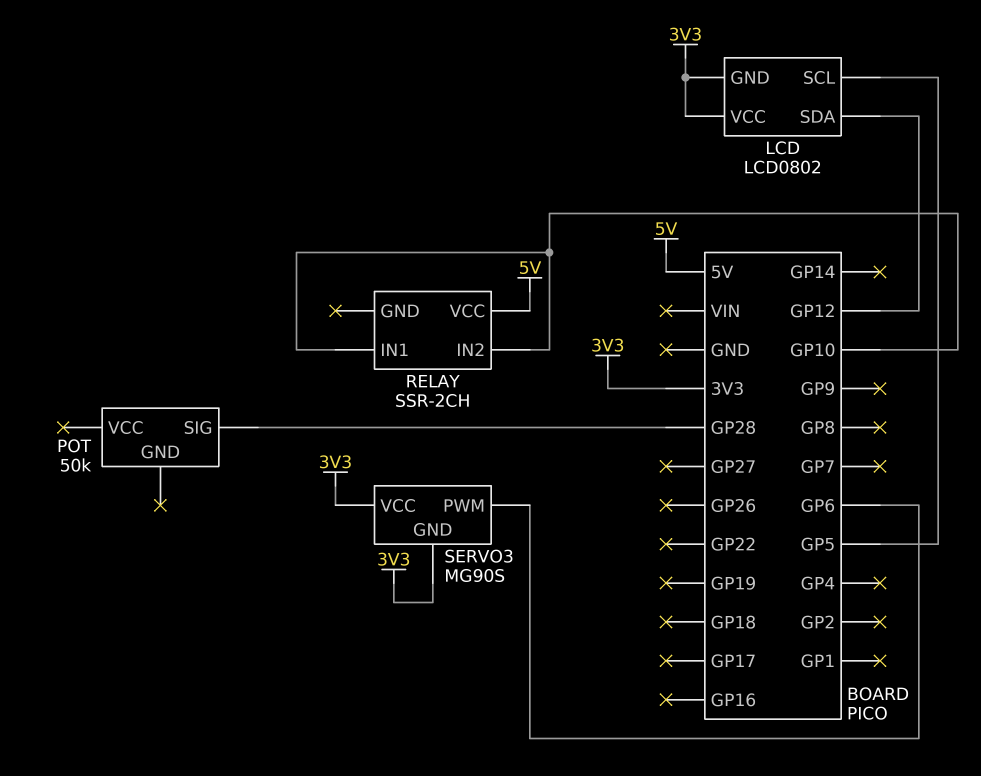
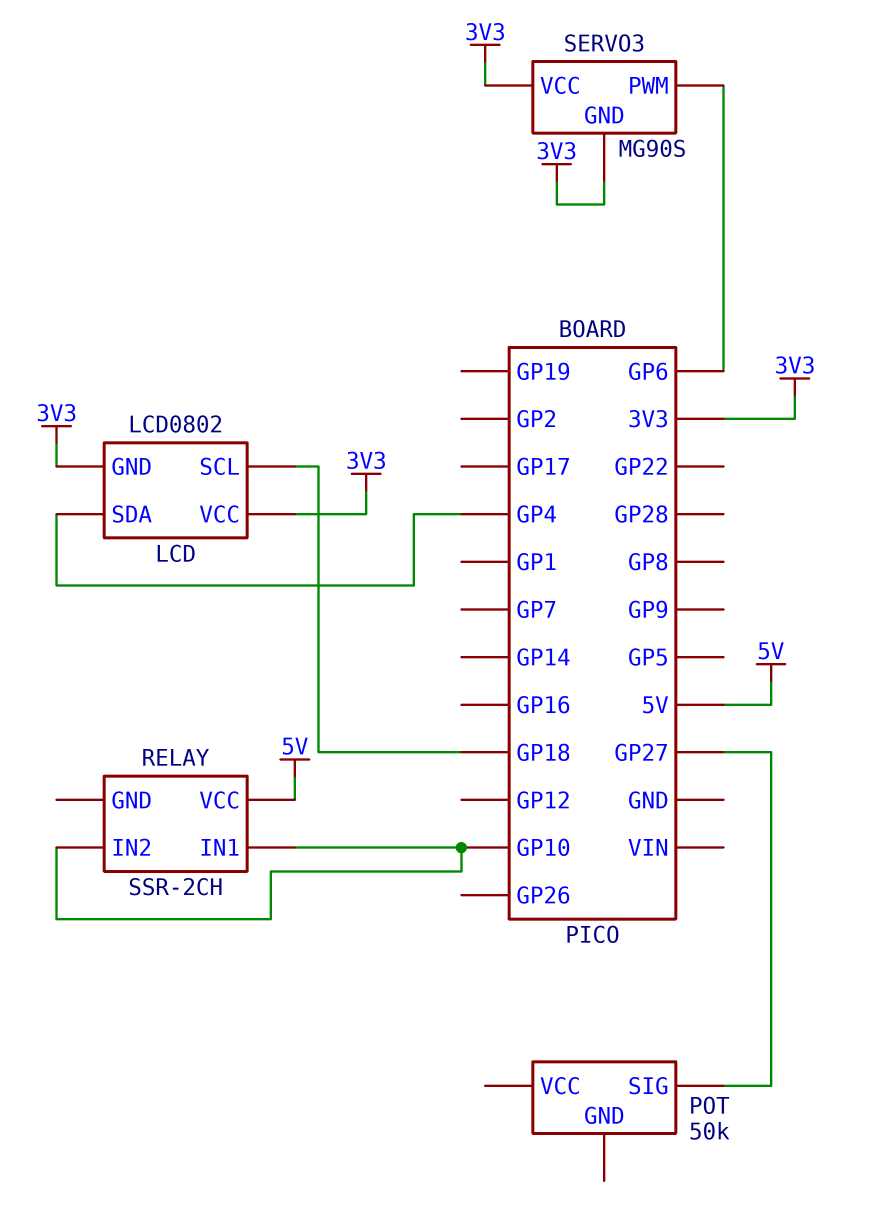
LCD pin SCL: GP5 -> GP18
LCD pin SDA: GP12 -> GP4
POT pin SIG: GP28 -> GP27

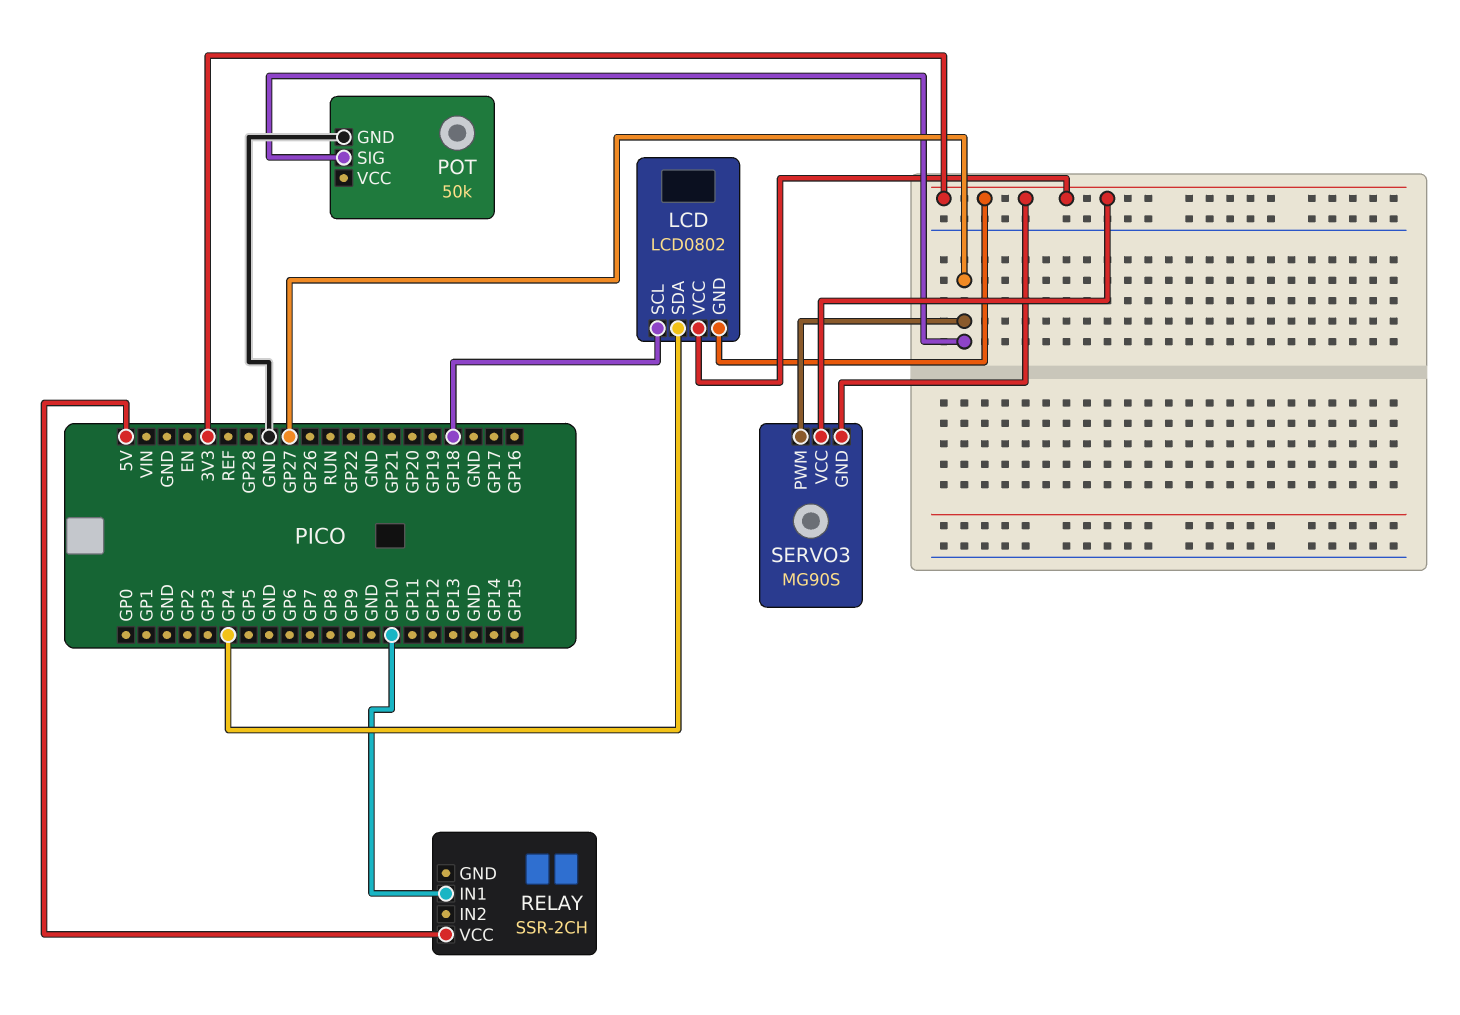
POT pin GND: none -> GND
RELAY pin IN2: GP10 -> none
SERVO3 pin PWM: GP6 -> GP27

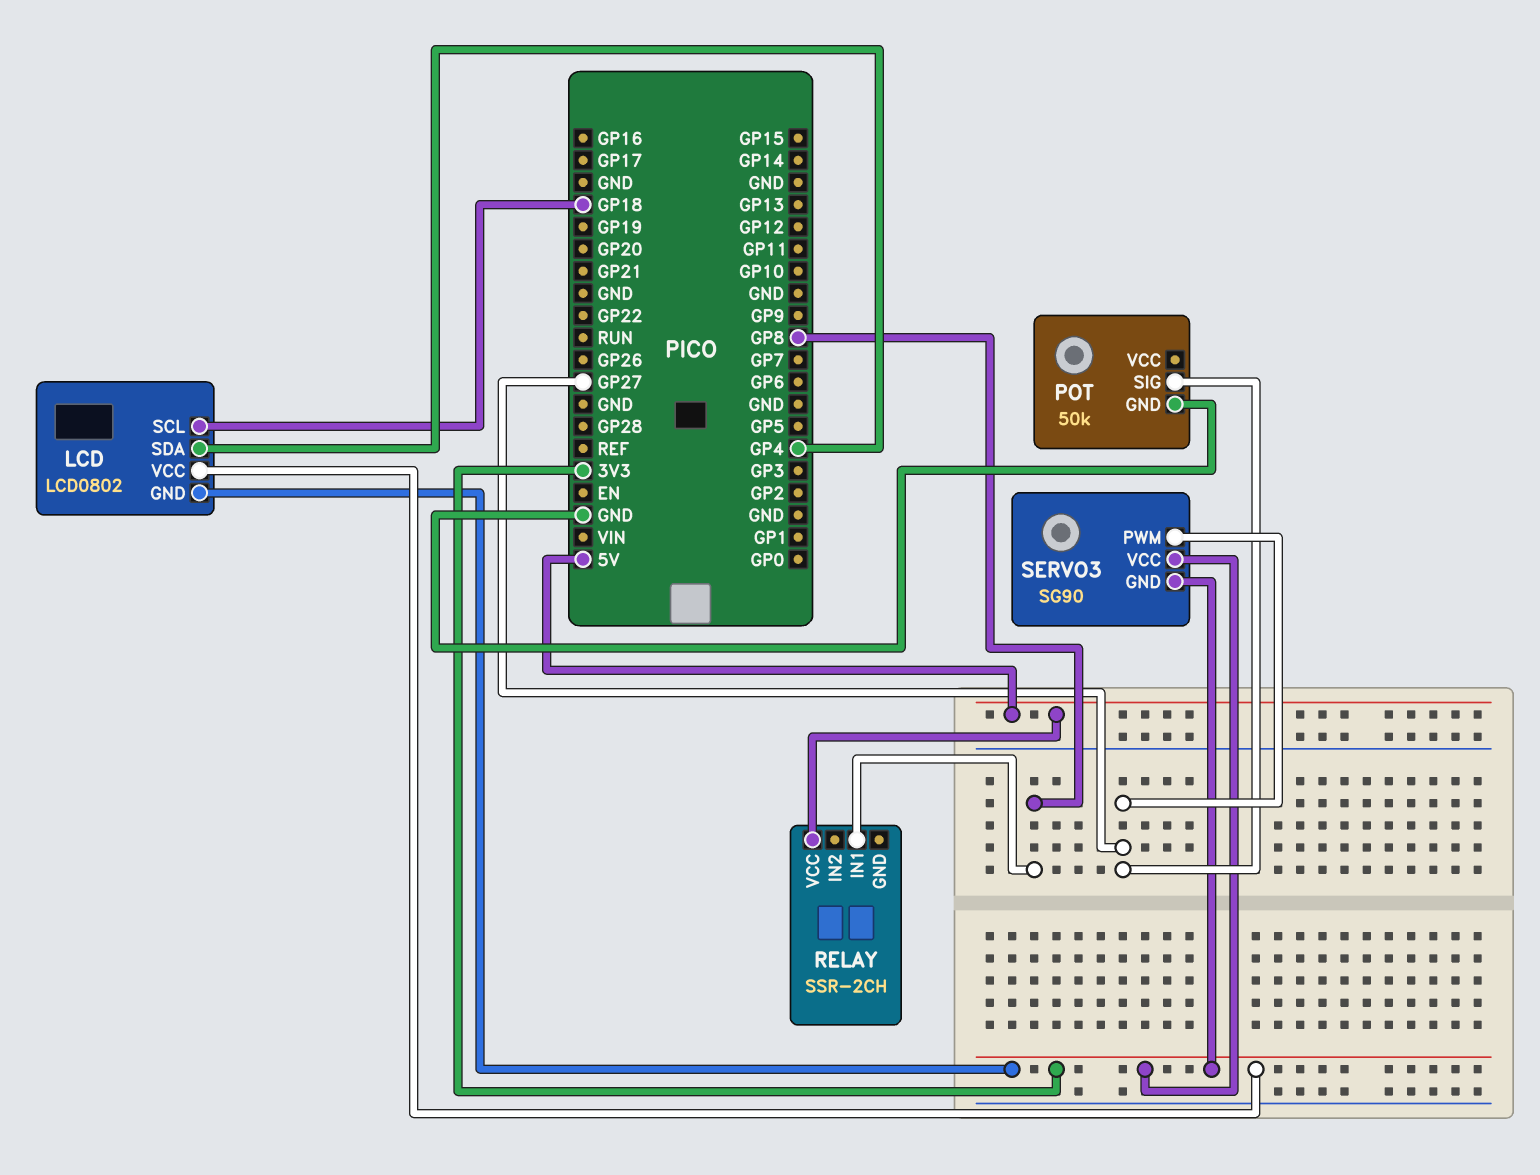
RELAY pin IN1: GP10 -> GP8
SERVO3: MG90S -> SG90

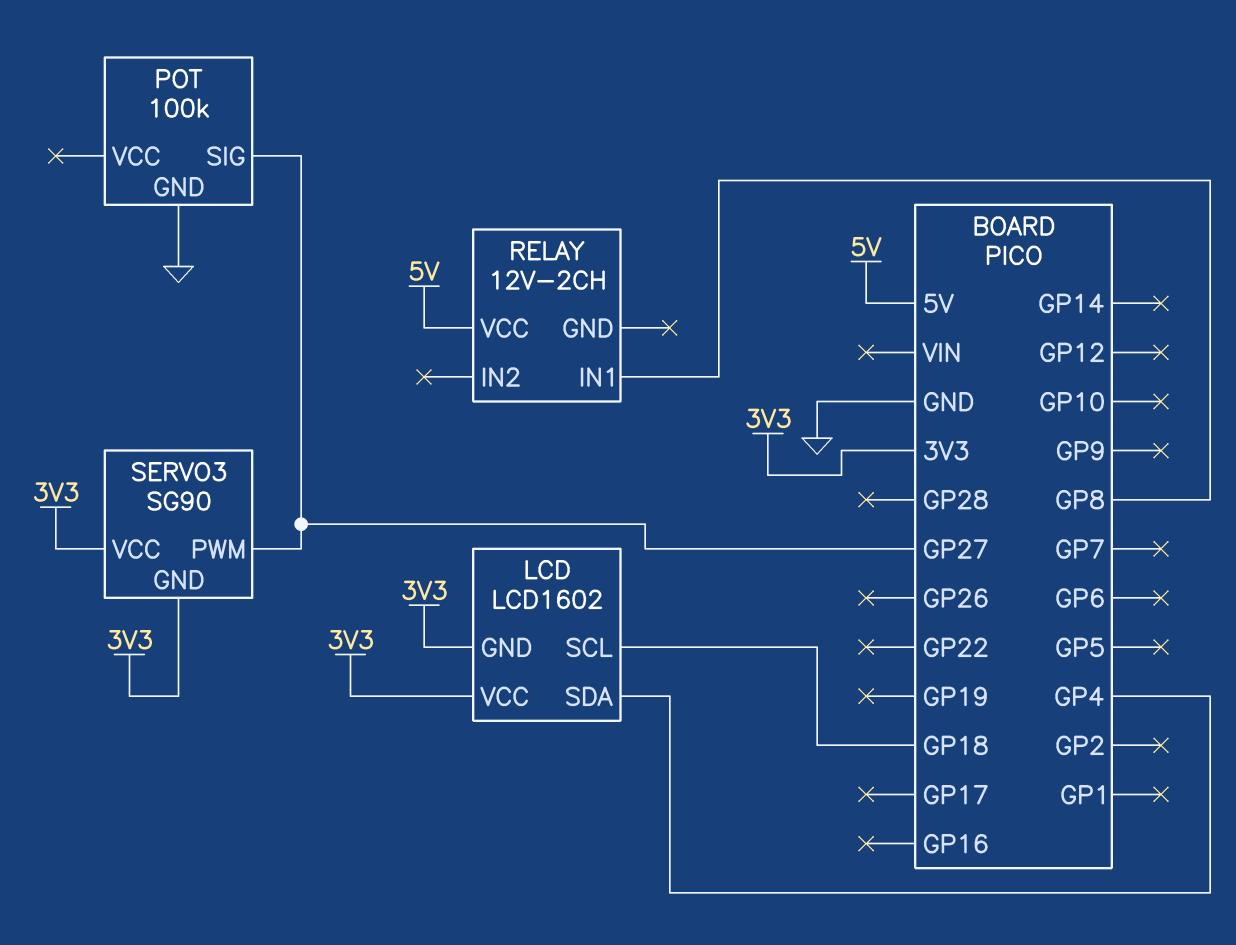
LCD: LCD0802 -> LCD1602
POT: 50k -> 100k
RELAY: SSR-2CH -> 12V-2CH

